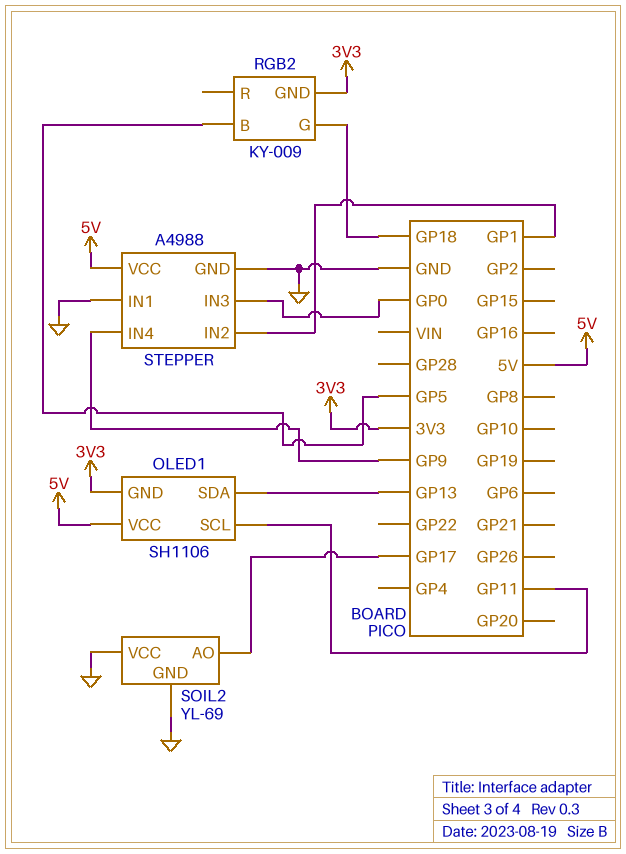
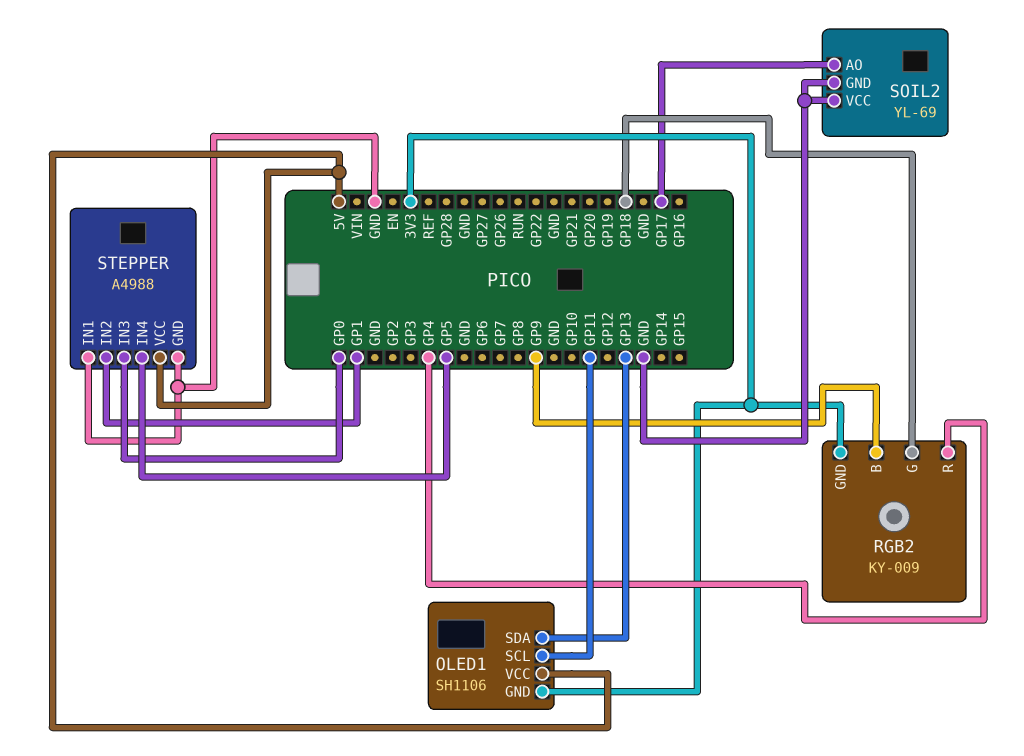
RGB2 pin B: GP5 -> GP9
RGB2 pin R: none -> GP4
STEPPER pin IN4: GP9 -> GP5

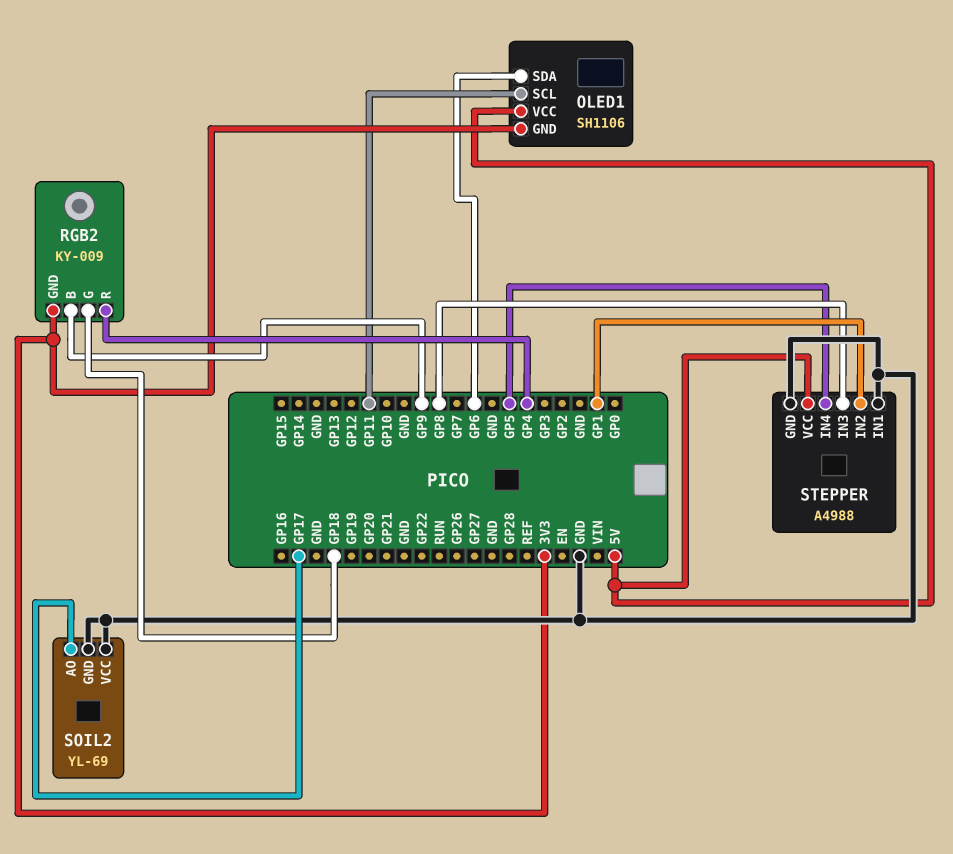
OLED1 pin SDA: GP13 -> GP6
STEPPER pin IN3: GP0 -> GP8

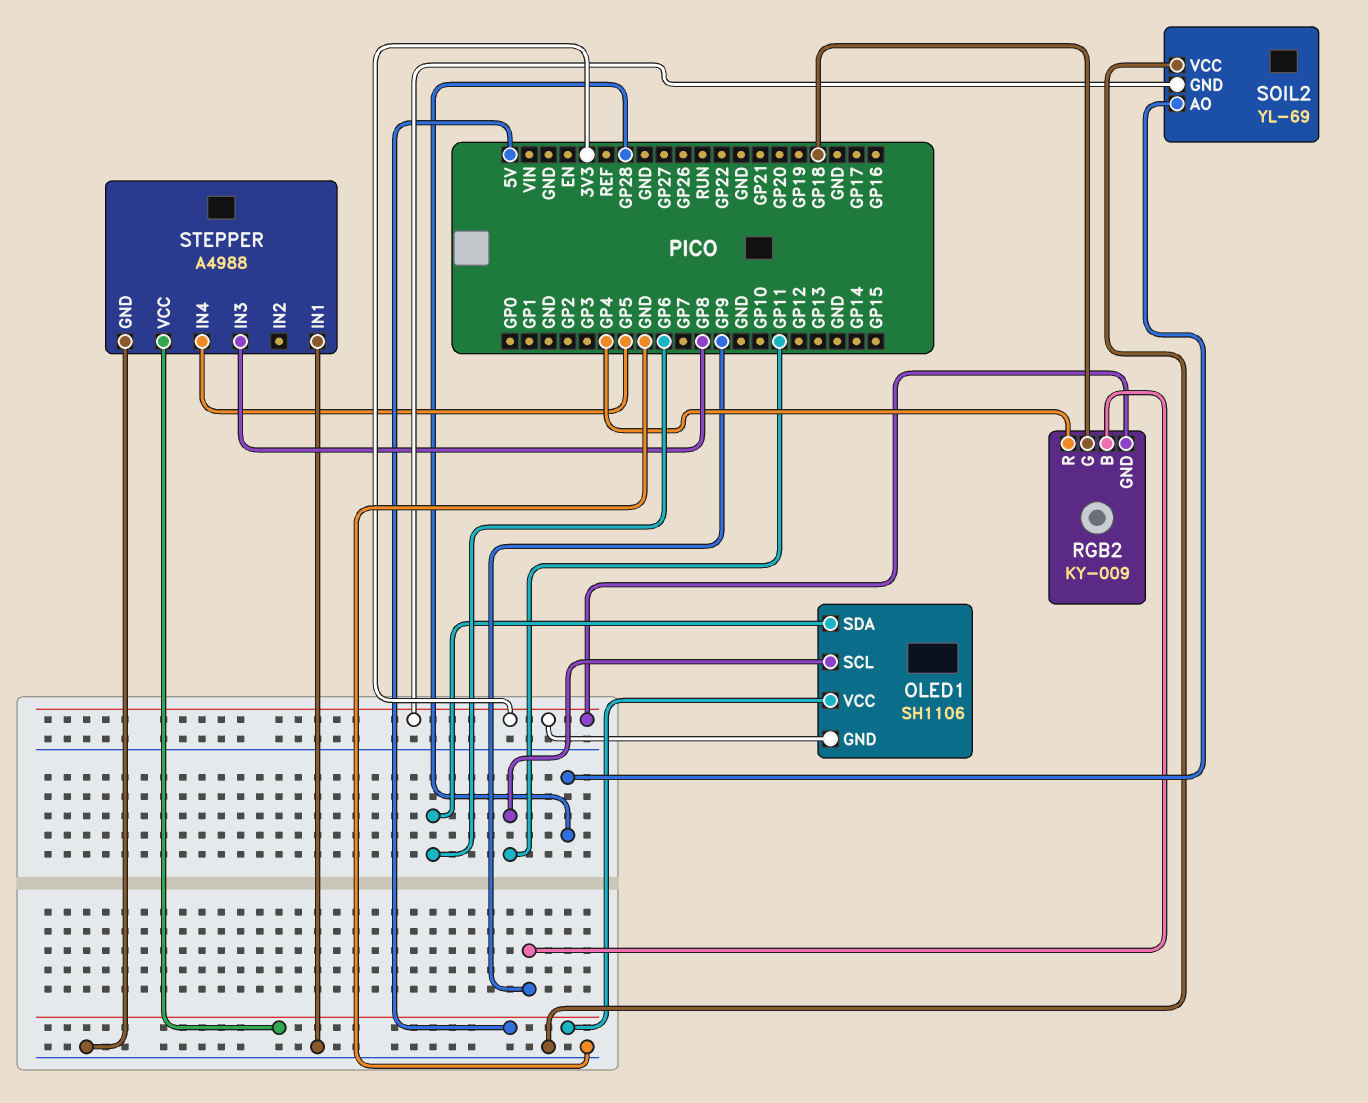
SOIL2 pin AO: GP17 -> GP28
SOIL2 pin GND: GND -> 3V3
STEPPER pin IN2: GP1 -> none

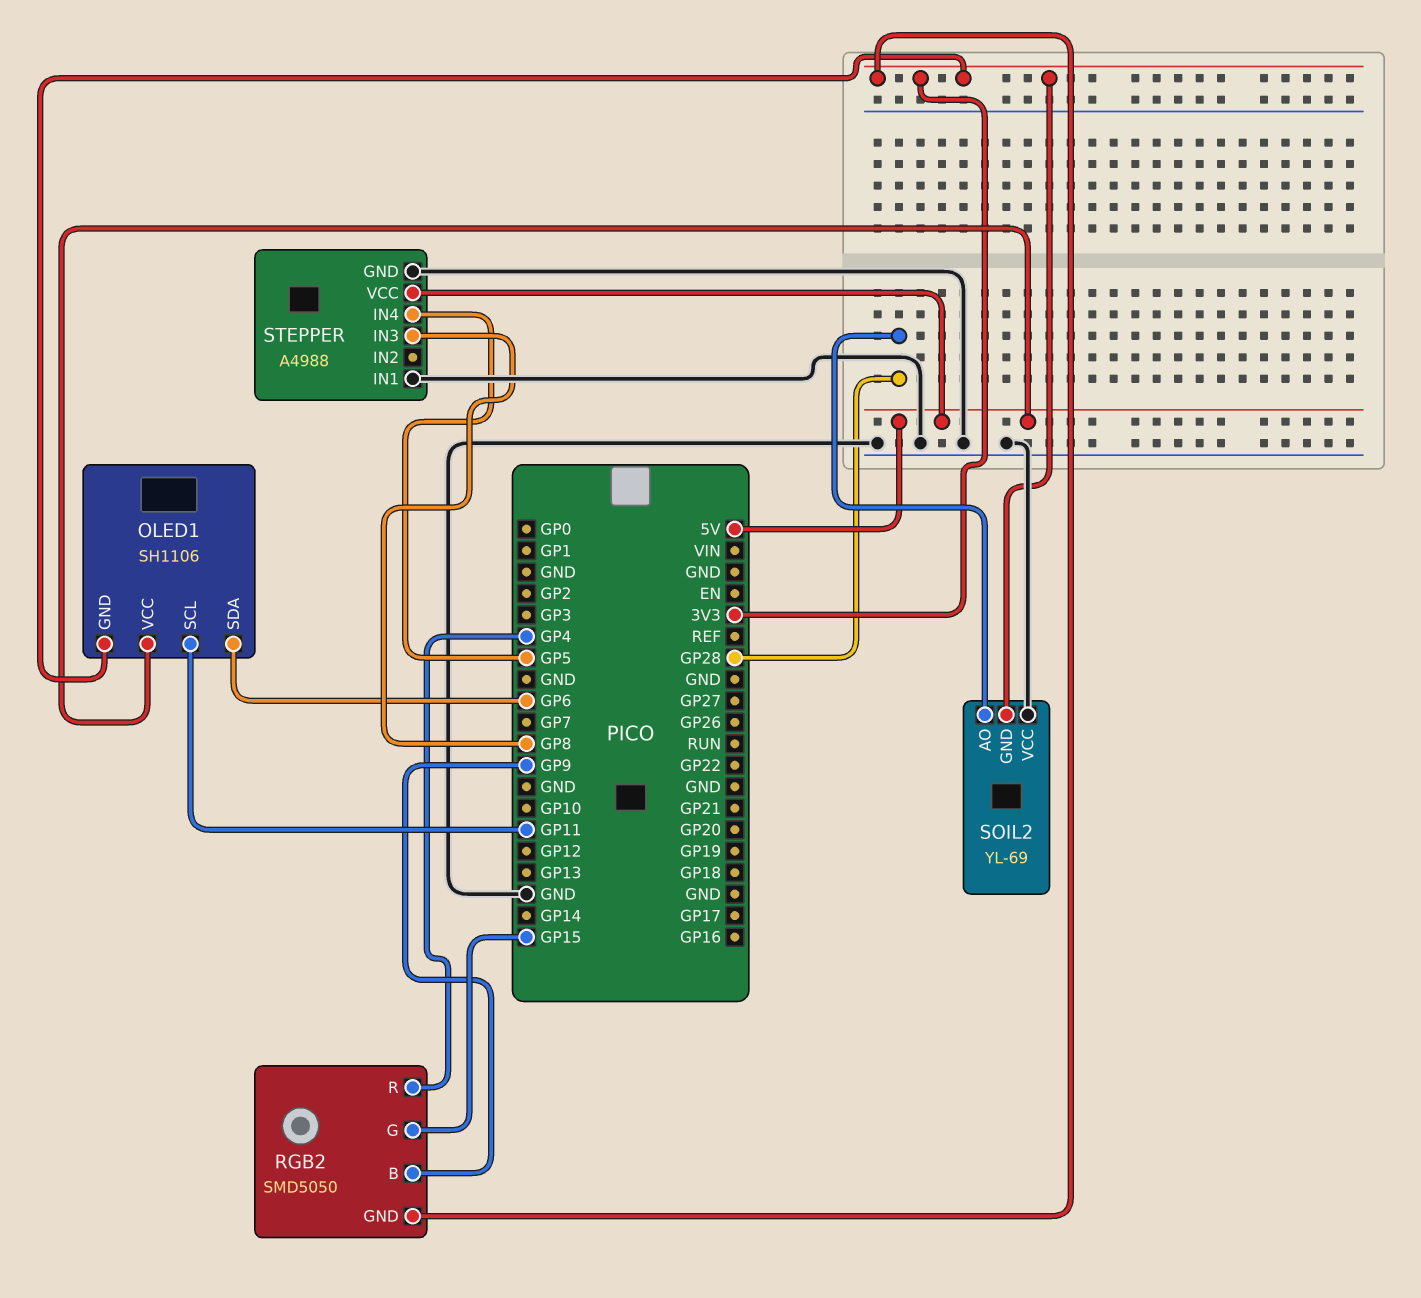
RGB2: KY-009 -> SMD5050
RGB2 pin G: GP18 -> GP15

